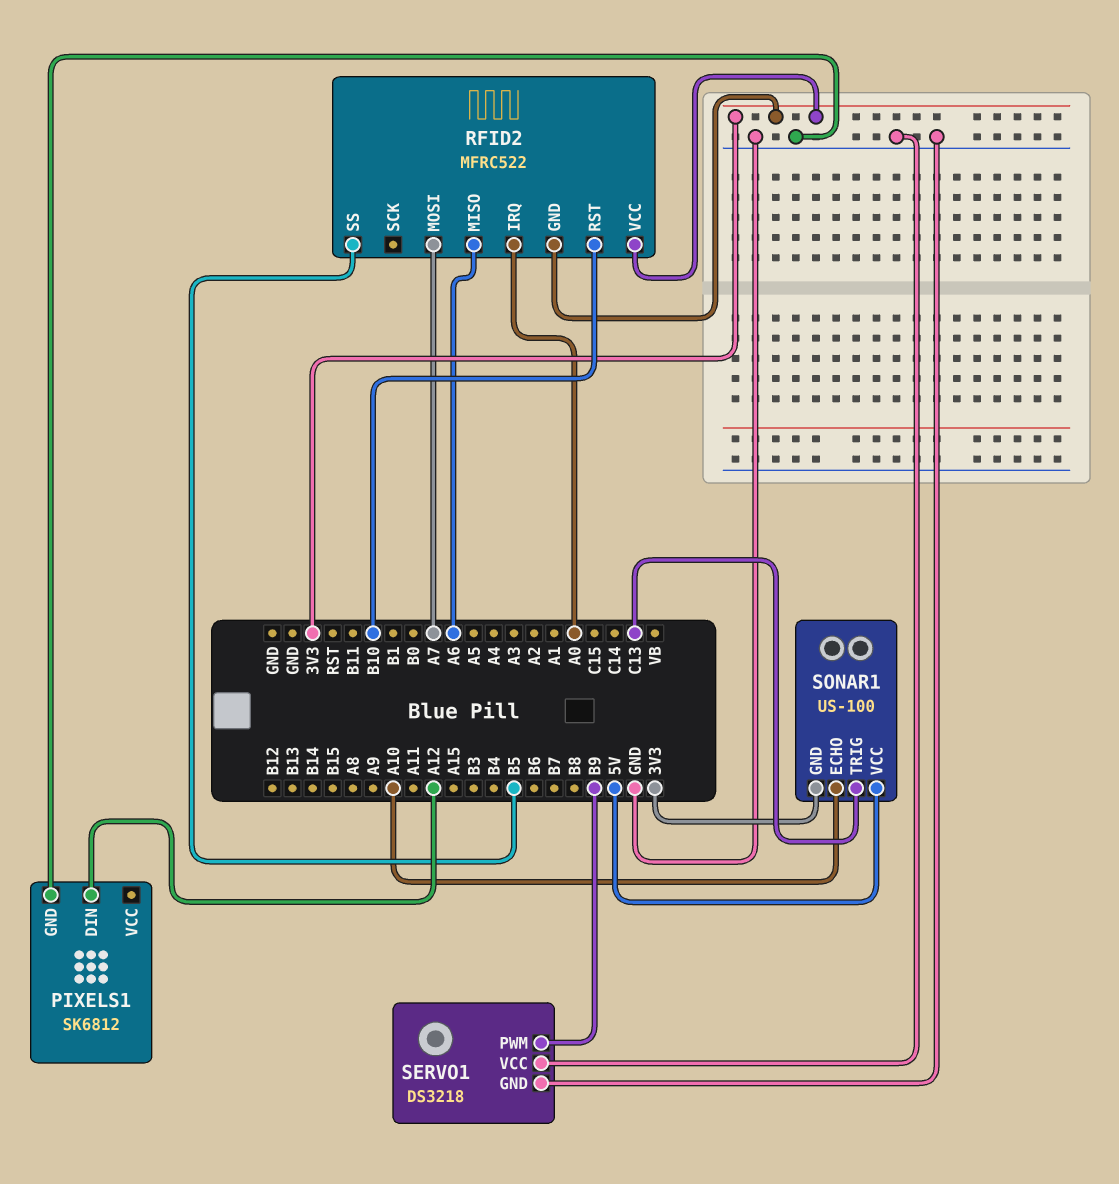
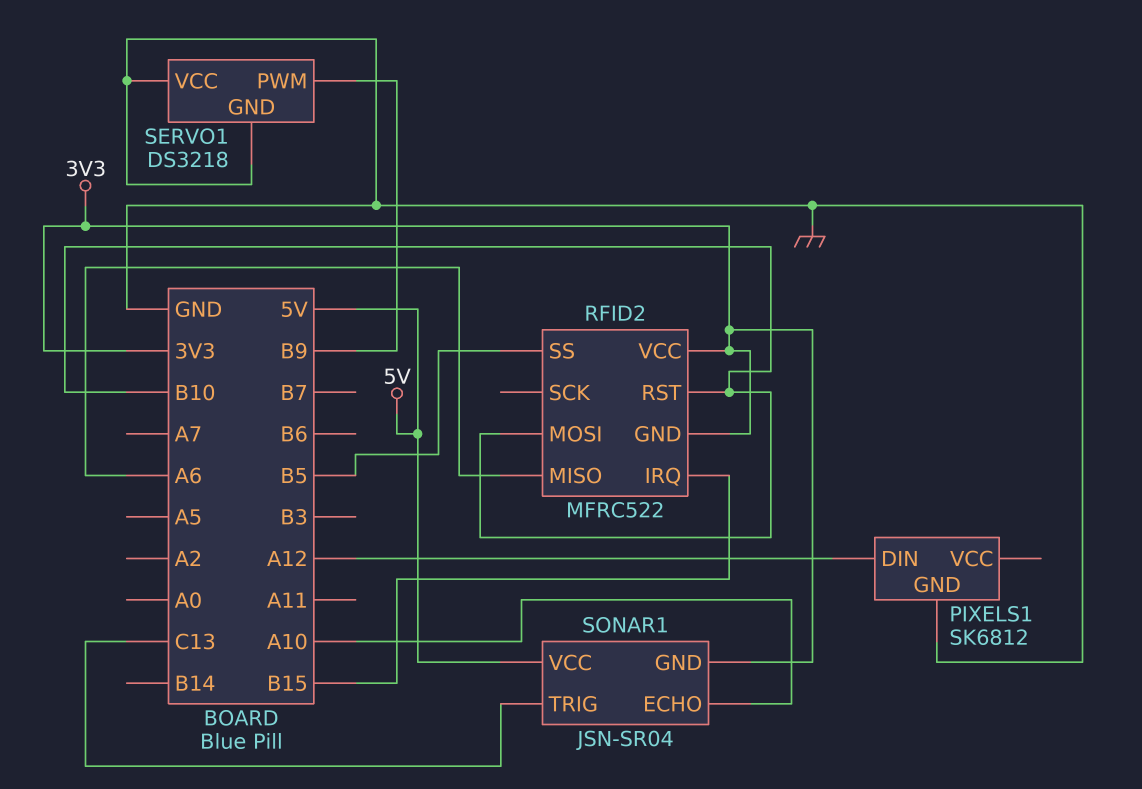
RFID2 pin IRQ: A0 -> B15
RFID2 pin MOSI: A7 -> B10
SONAR1: US-100 -> JSN-SR04

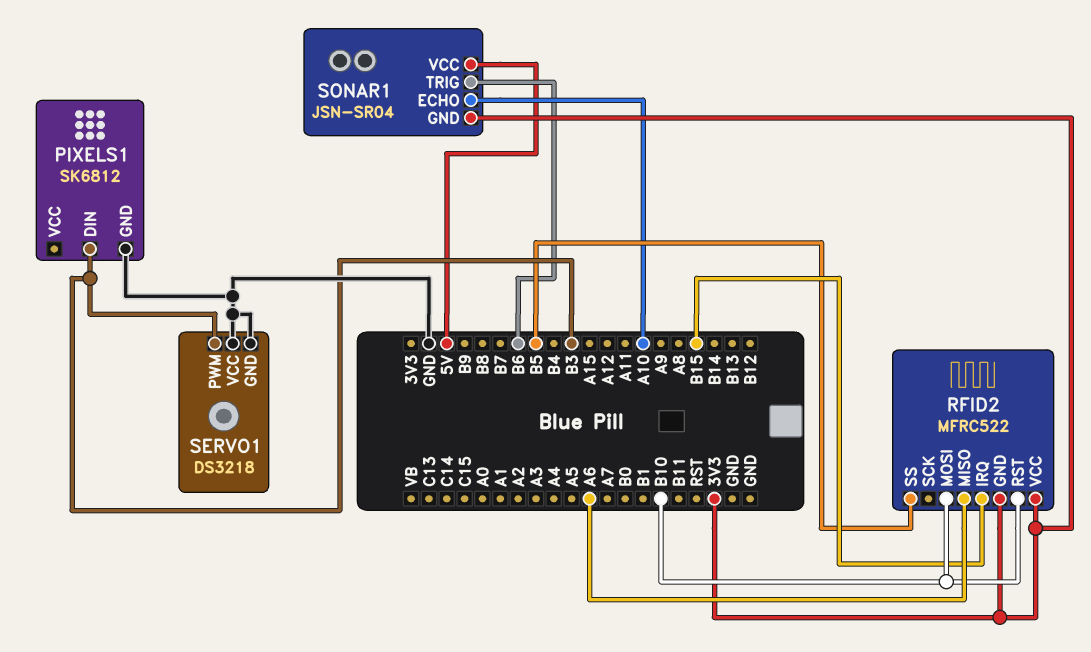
PIXELS1 pin DIN: A12 -> B3
SERVO1 pin PWM: B9 -> B3
SONAR1 pin TRIG: C13 -> B6

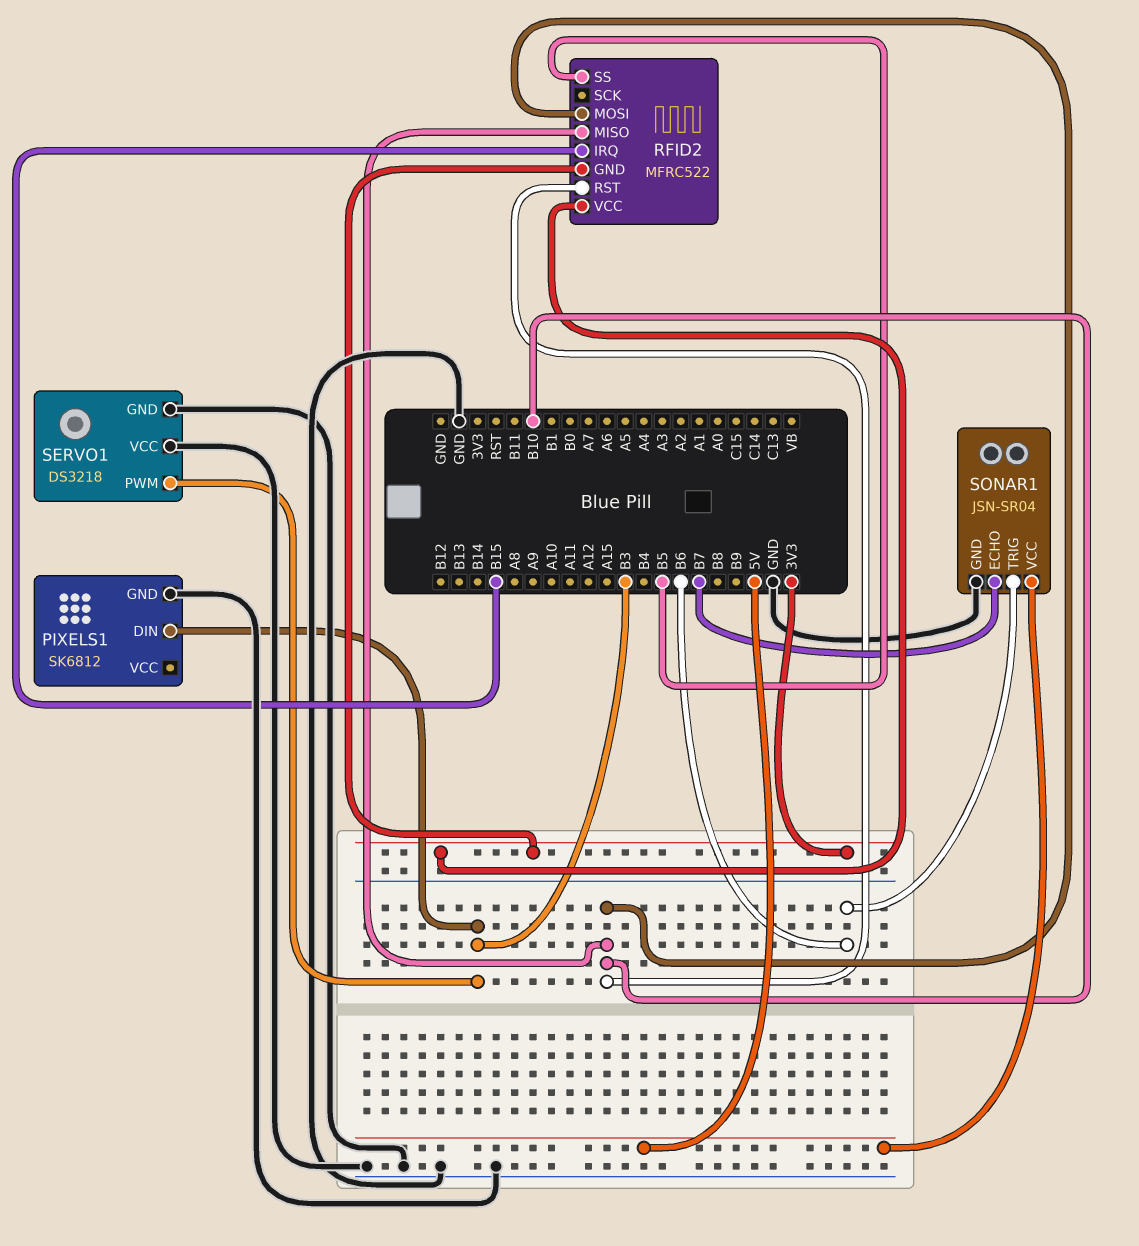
RFID2 pin MISO: A6 -> B10
SONAR1 pin ECHO: A10 -> B7
SONAR1 pin GND: 3V3 -> GND

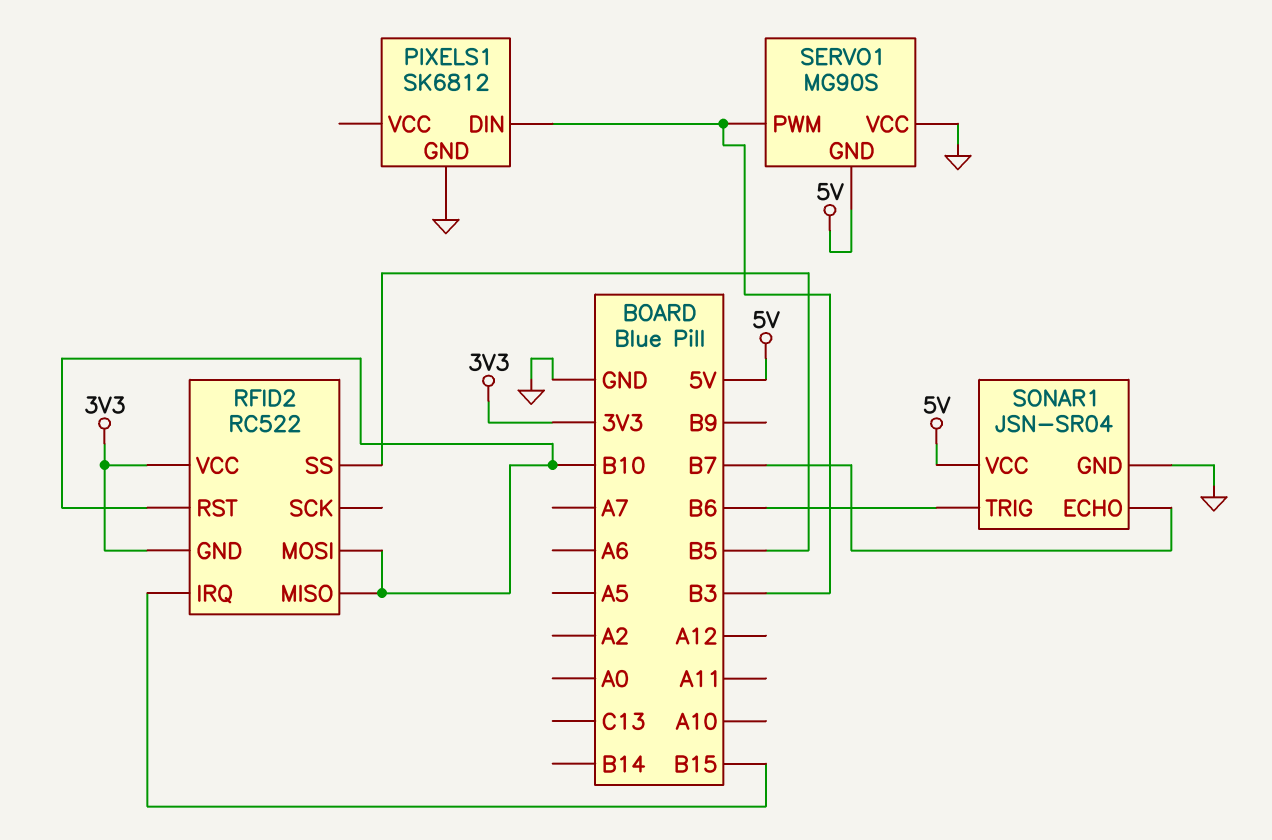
RFID2: MFRC522 -> RC522
SERVO1: DS3218 -> MG90S
SERVO1 pin GND: GND -> 5V

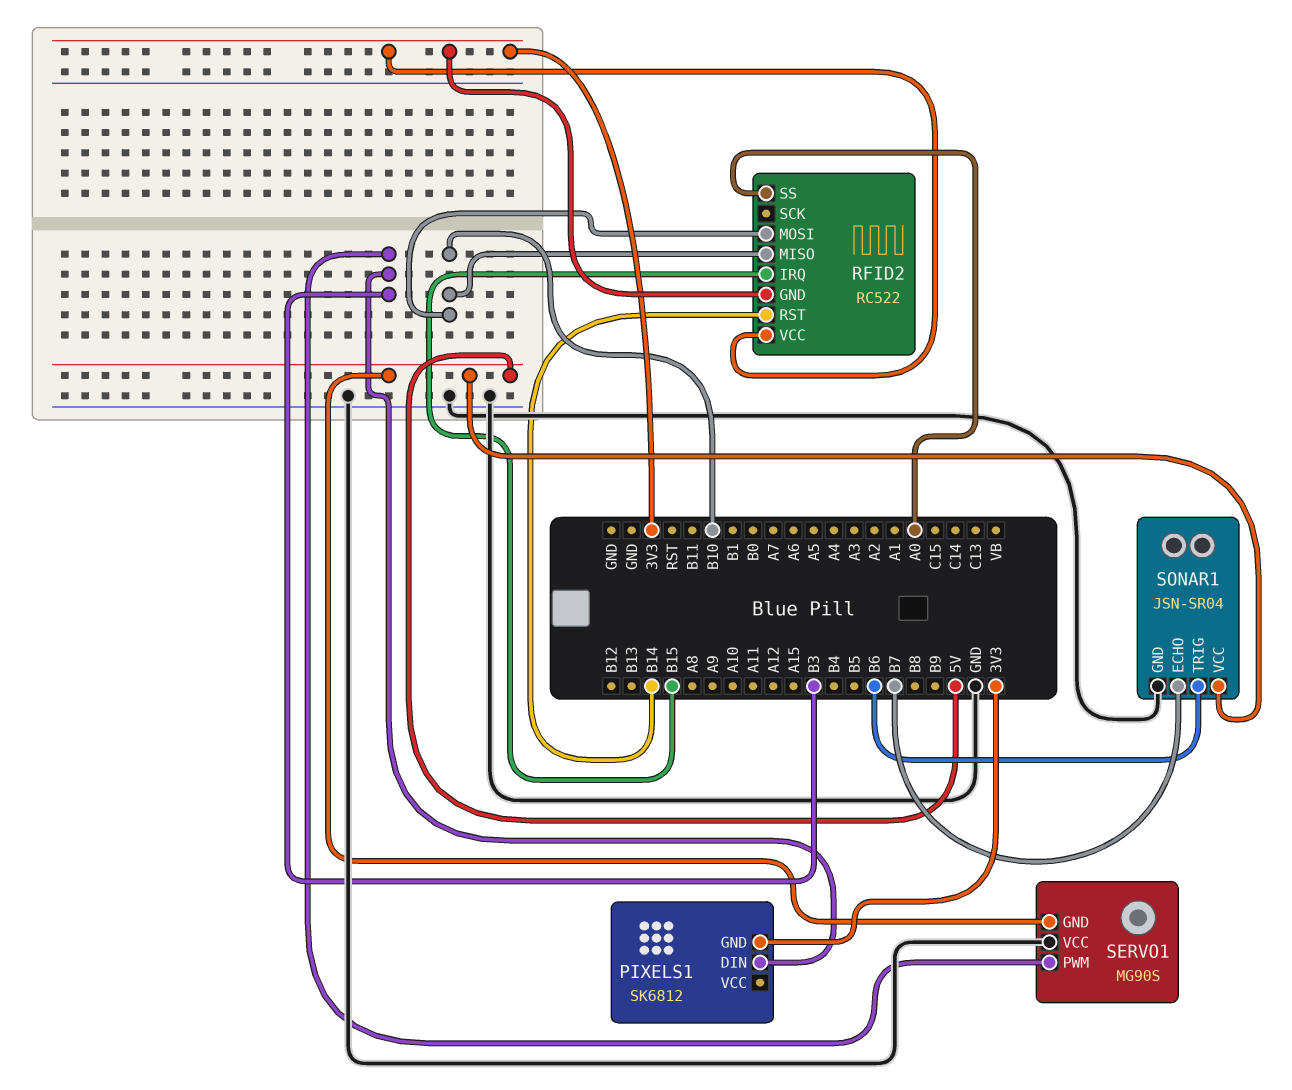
PIXELS1 pin GND: GND -> 3V3
RFID2 pin RST: B10 -> B14
RFID2 pin SS: B5 -> A0

